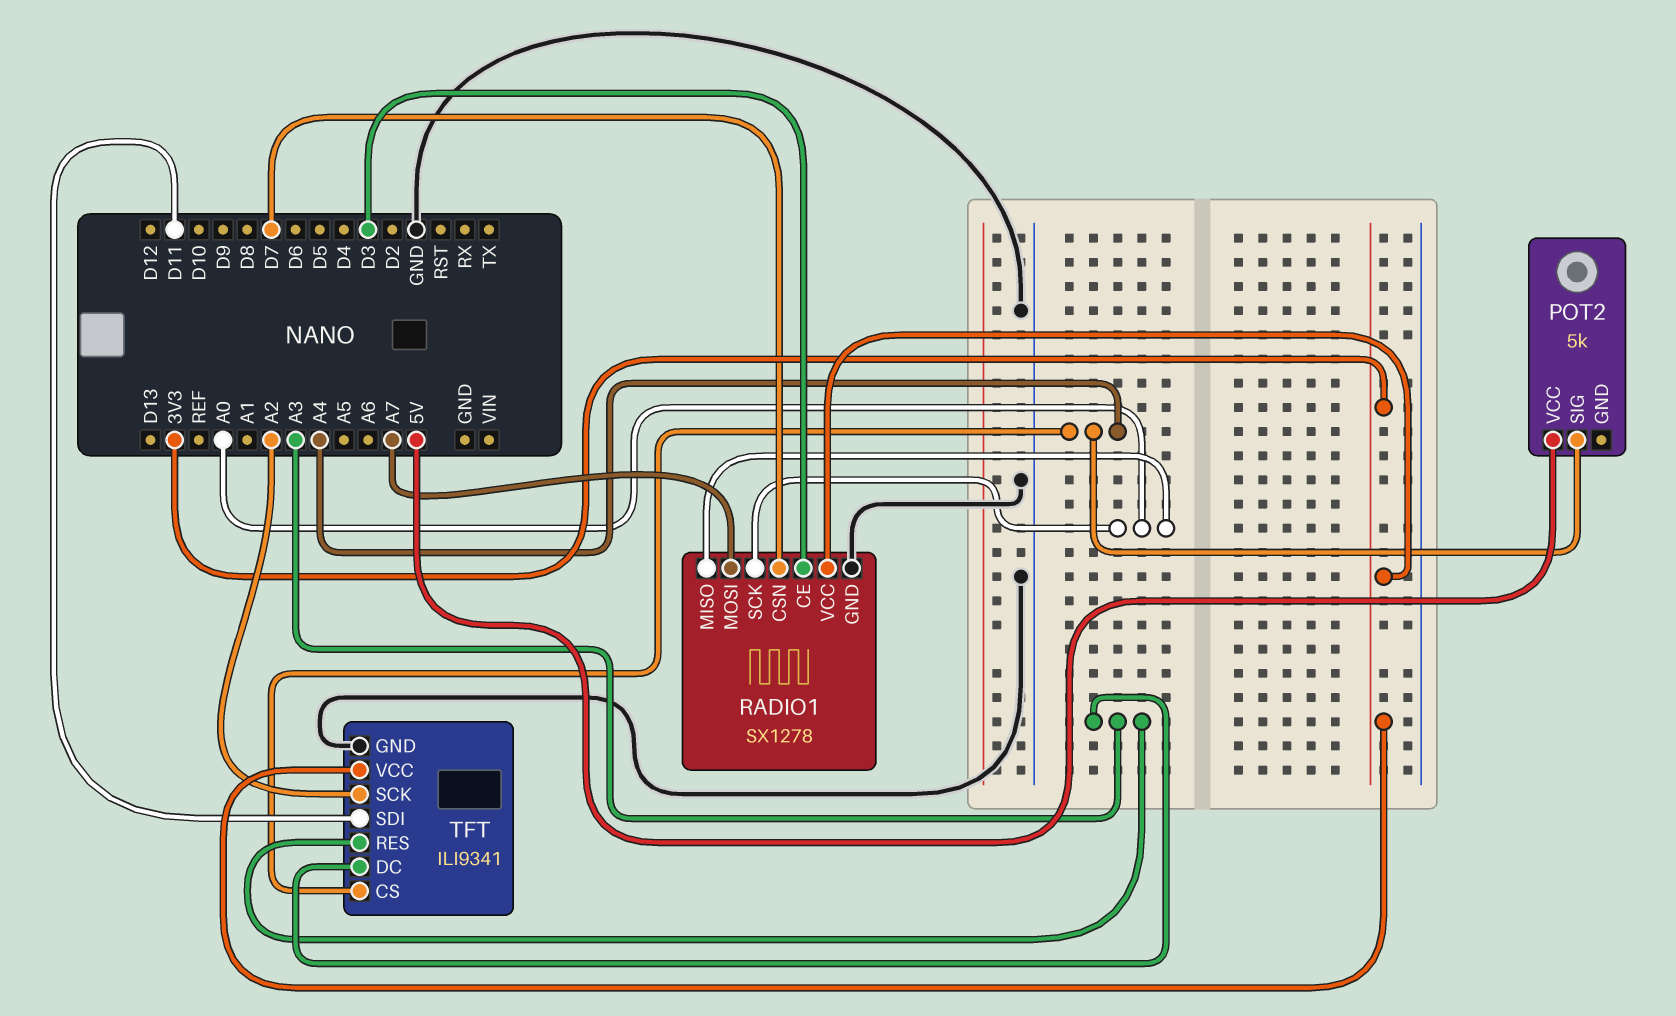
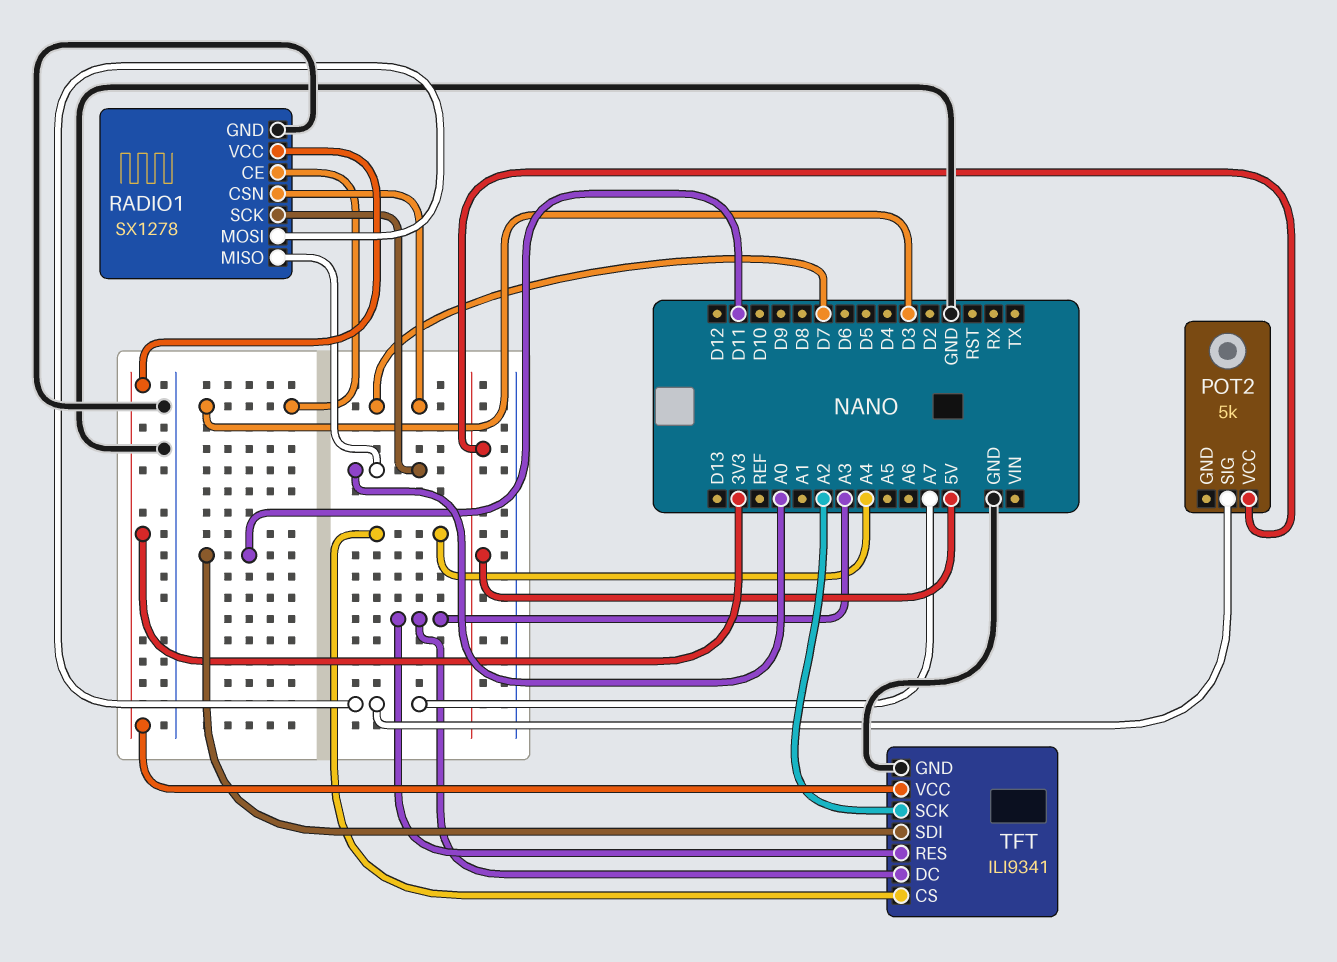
POT2 pin SIG: A4 -> A7

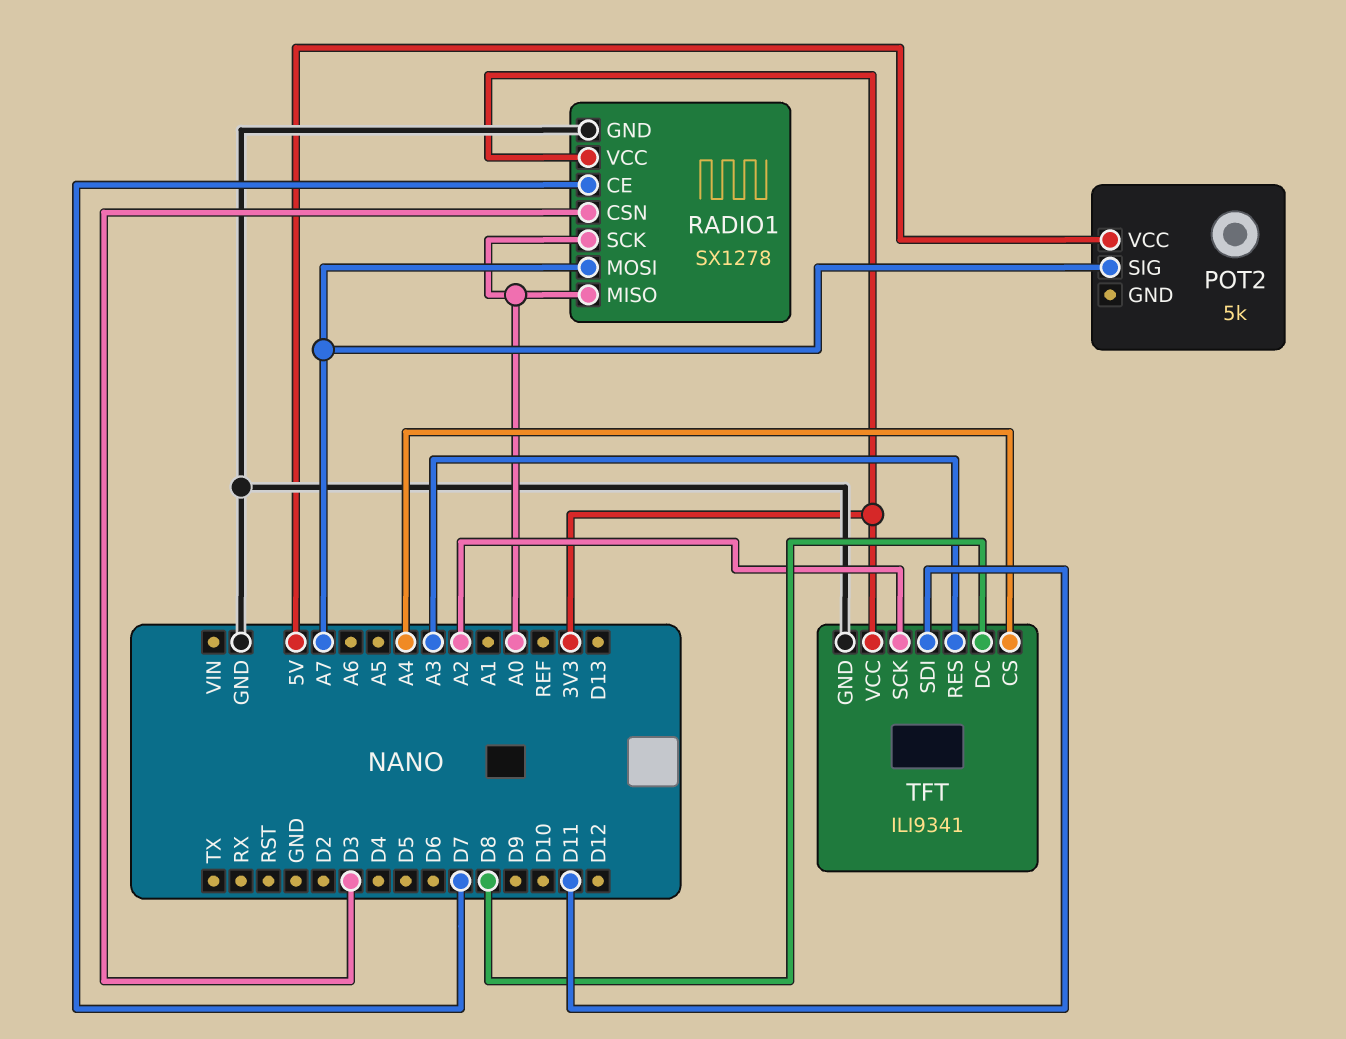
RADIO1 pin CE: D3 -> D7
RADIO1 pin CSN: D7 -> D3
TFT pin DC: A3 -> D8

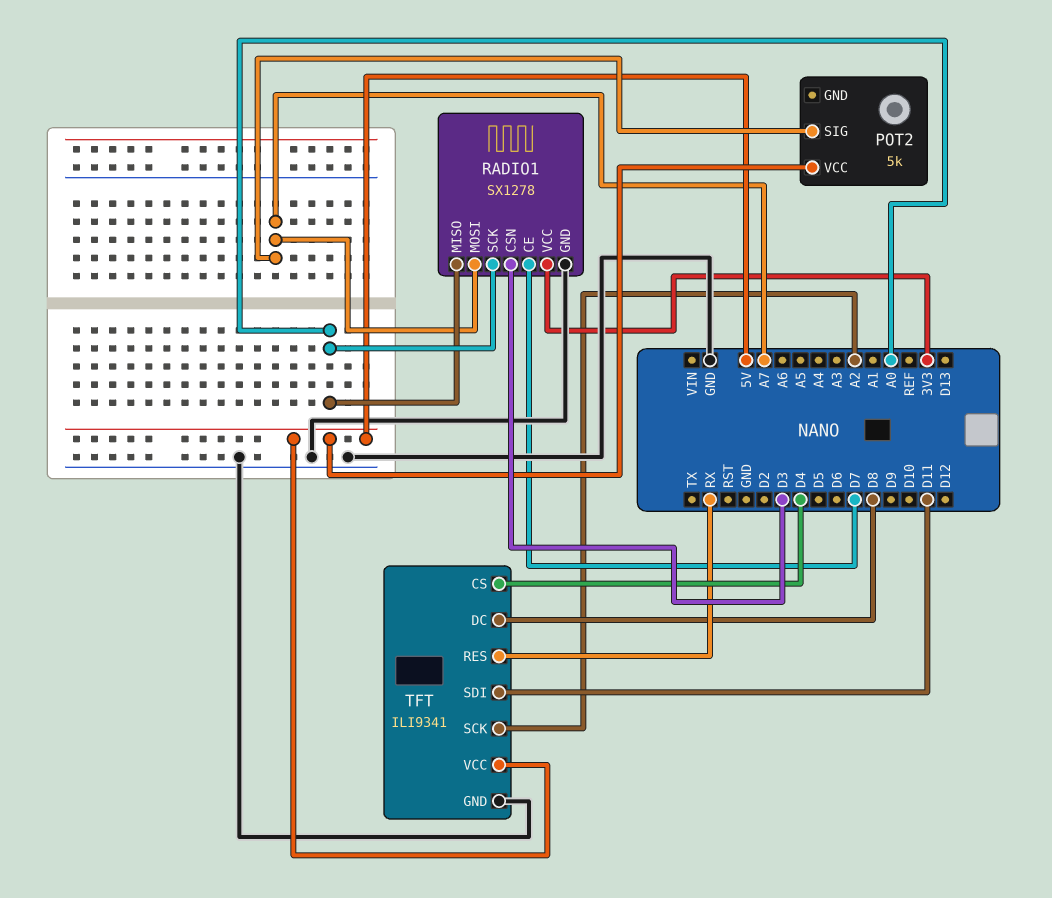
TFT pin CS: A4 -> D4
TFT pin RES: A3 -> RX
TFT pin VCC: 3V3 -> 5V

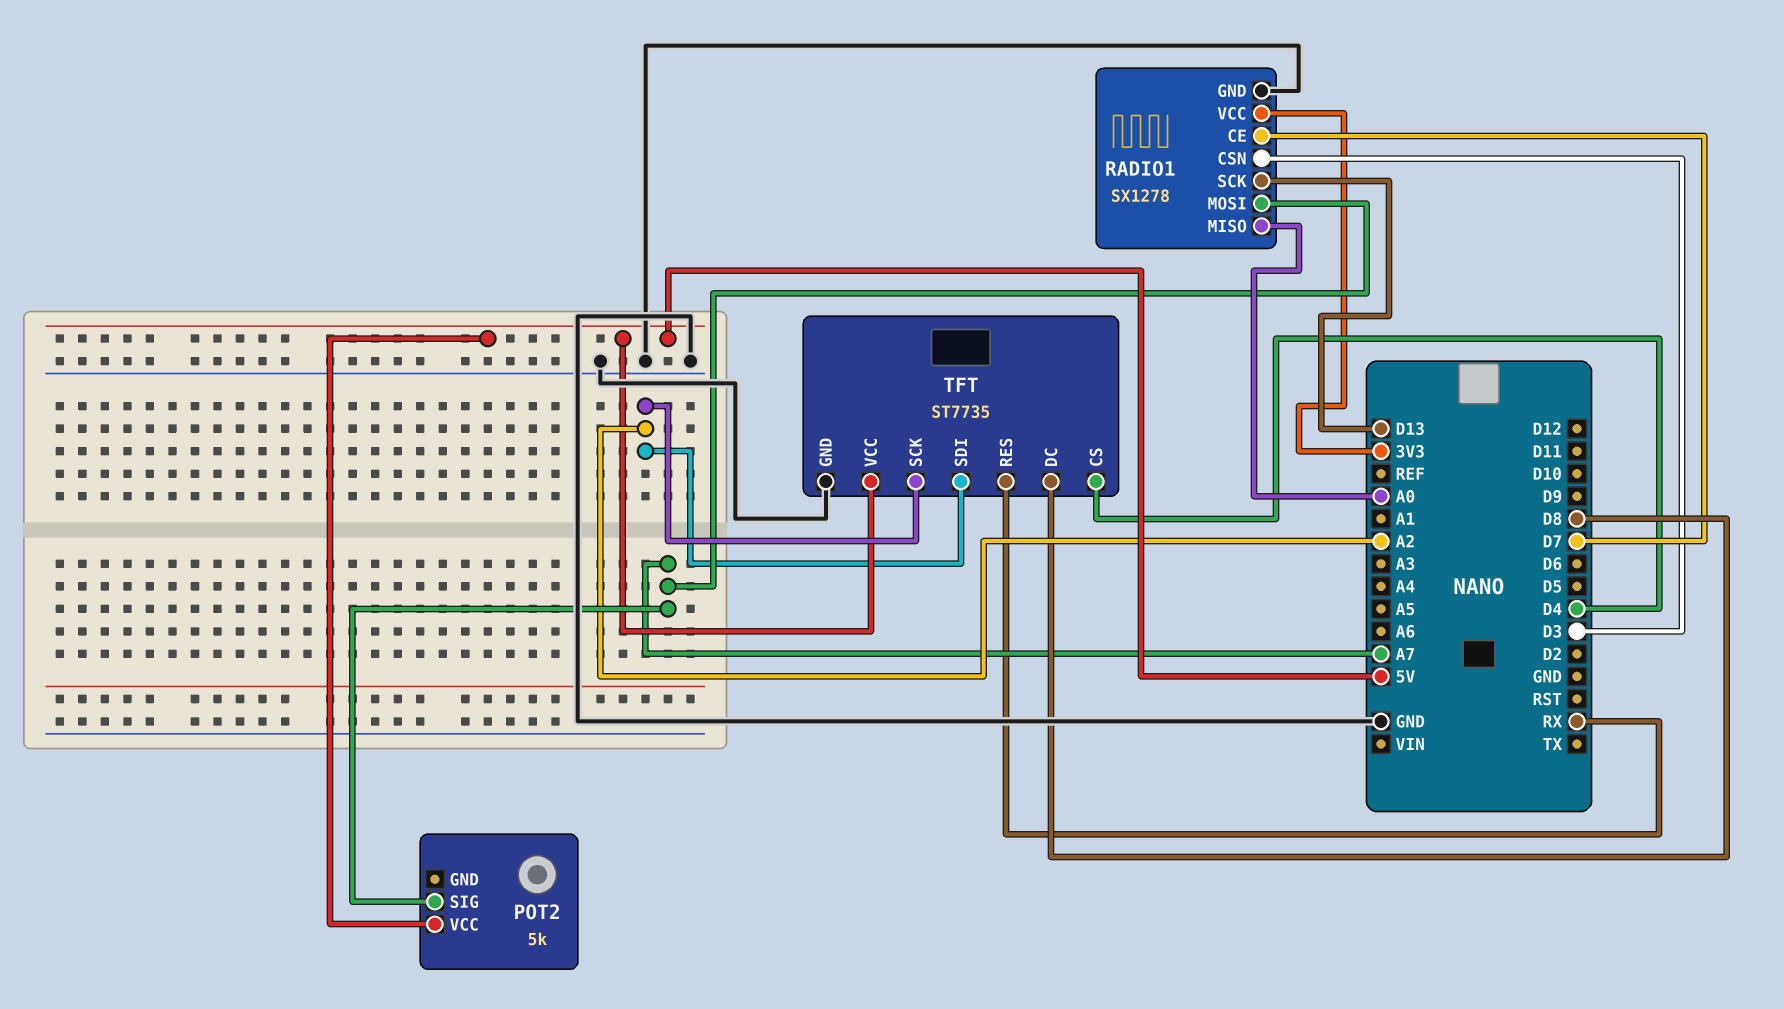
RADIO1 pin SCK: A0 -> D13
TFT: ILI9341 -> ST7735
TFT pin SDI: D11 -> A2

